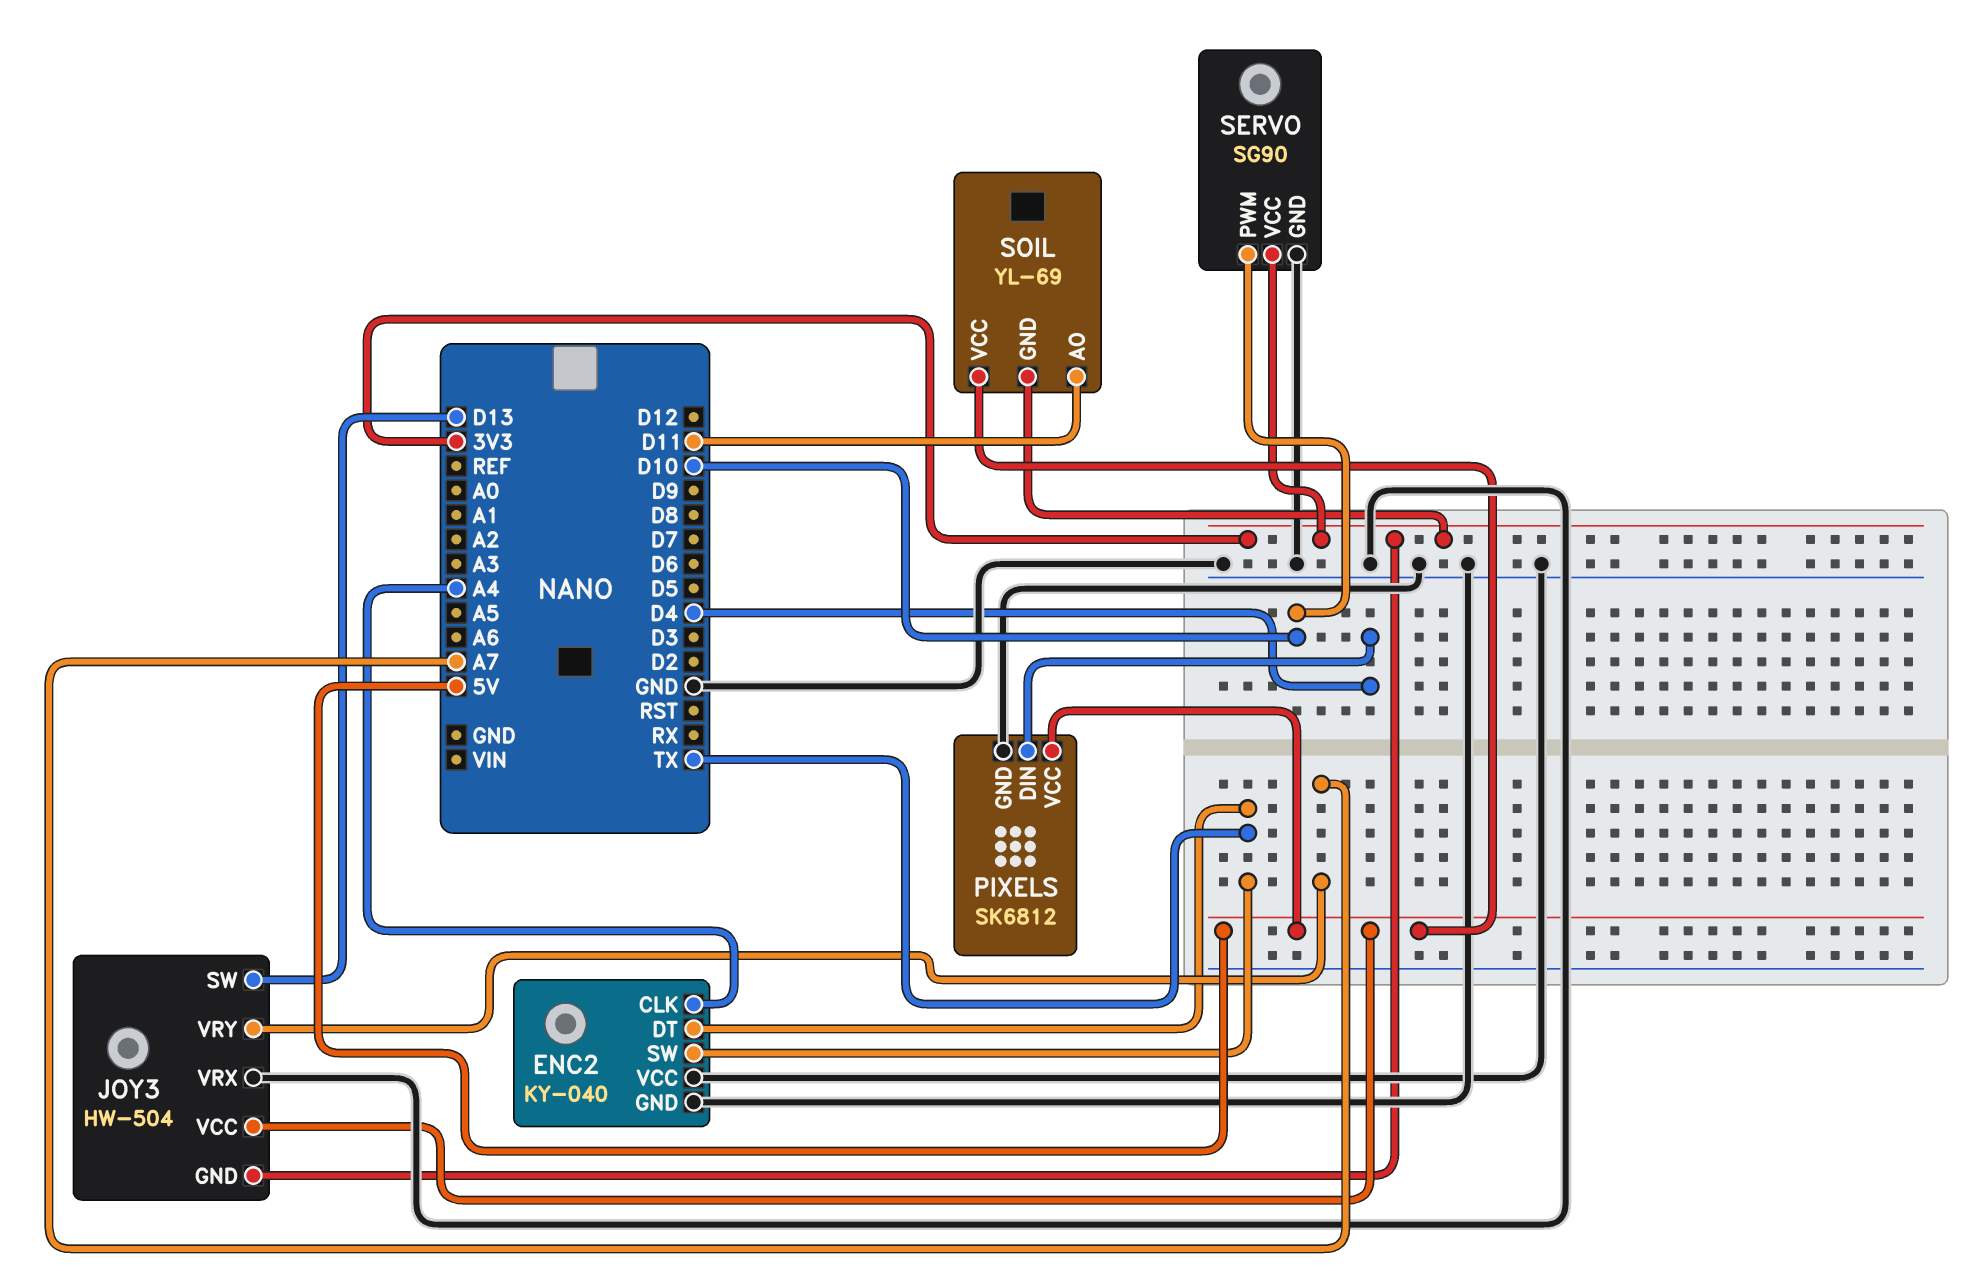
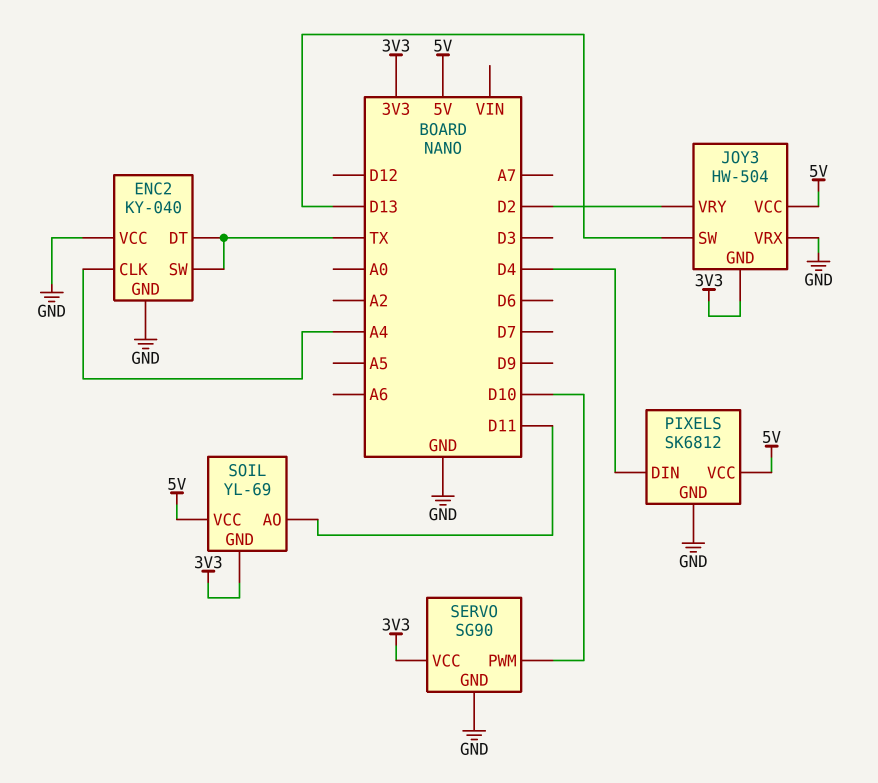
JOY3 pin VRY: A7 -> D2

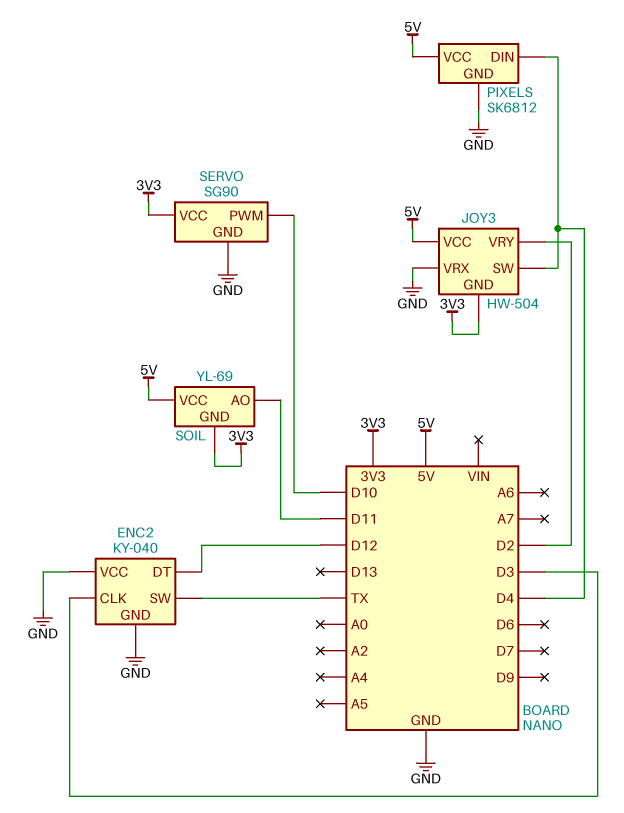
ENC2 pin CLK: A4 -> D3
ENC2 pin DT: TX -> D12
JOY3 pin SW: D13 -> D4

